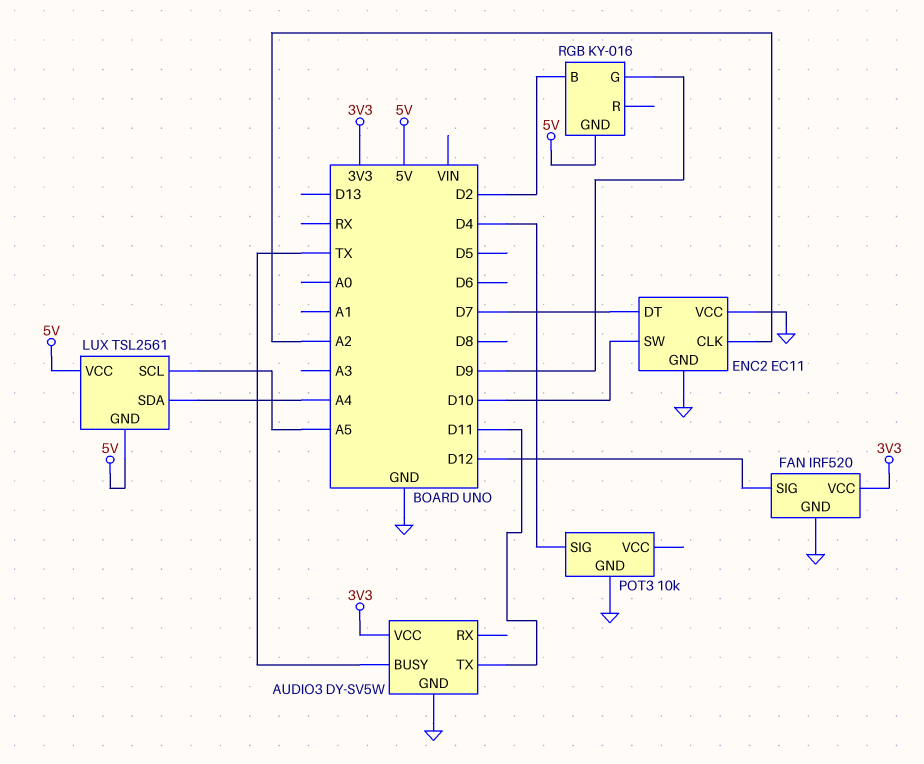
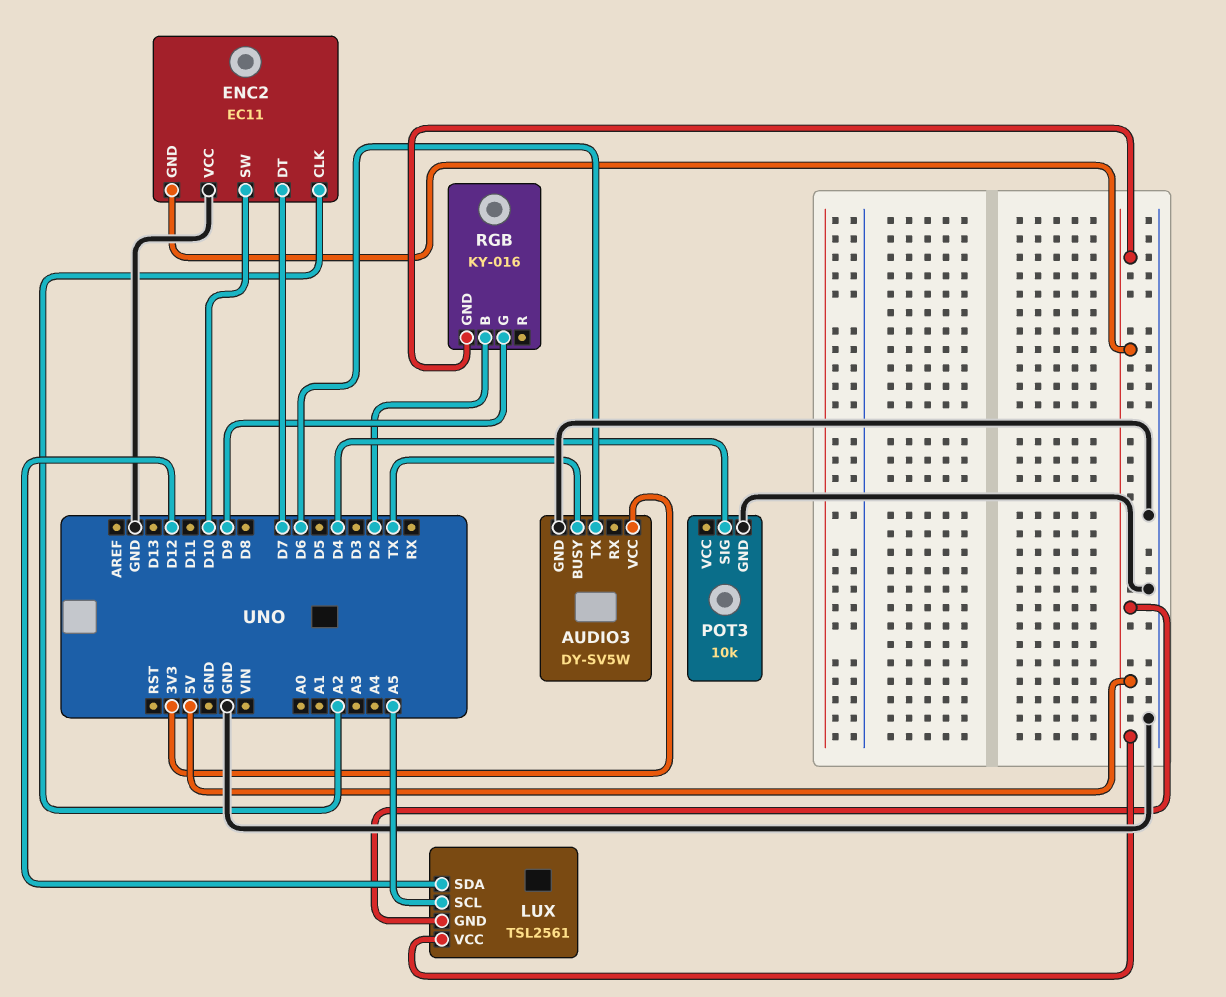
AUDIO3 pin TX: D11 -> D6
ENC2 pin GND: GND -> 5V
FAN: IRF520 -> none
FAN pin GND: GND -> none
FAN pin SIG: D12 -> none
FAN pin VCC: 3V3 -> none
LUX pin SDA: A4 -> D12

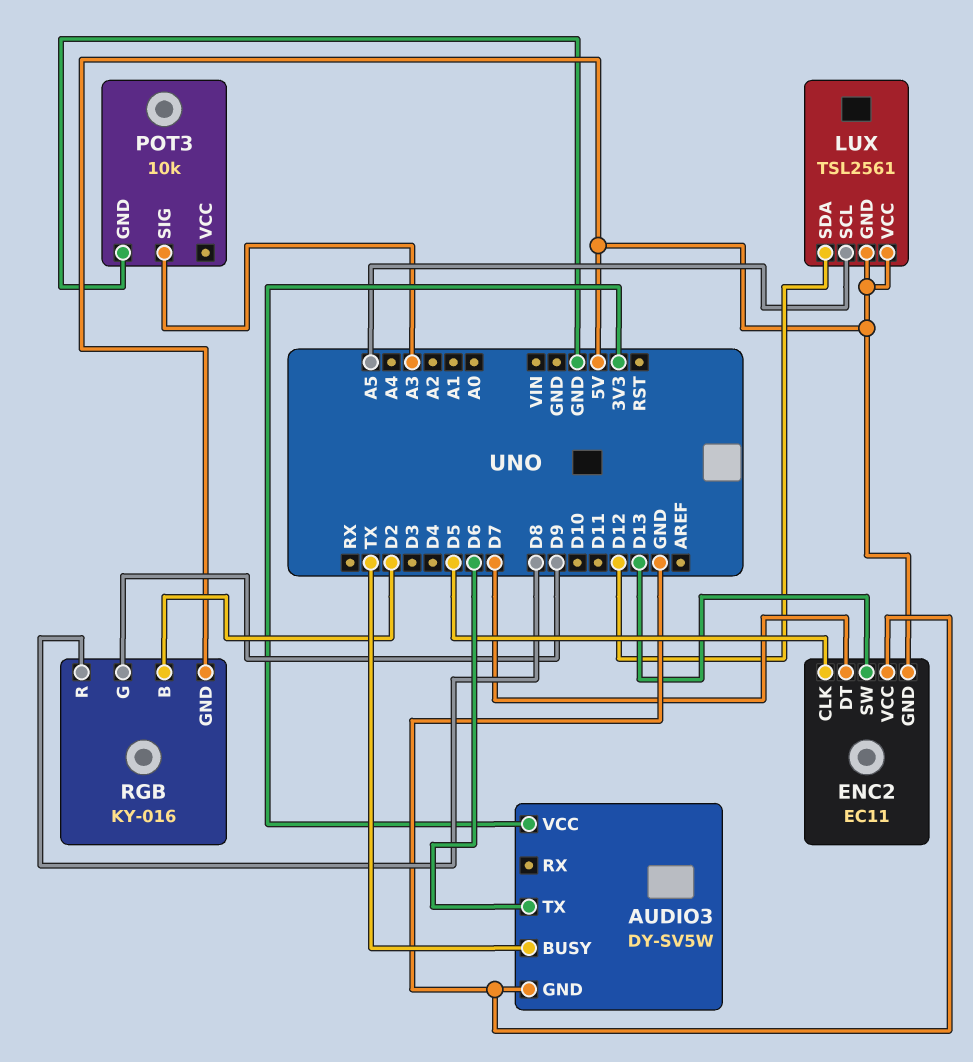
ENC2 pin CLK: A2 -> D5
ENC2 pin SW: D10 -> D13
POT3 pin SIG: D4 -> A3
RGB pin R: none -> D8

